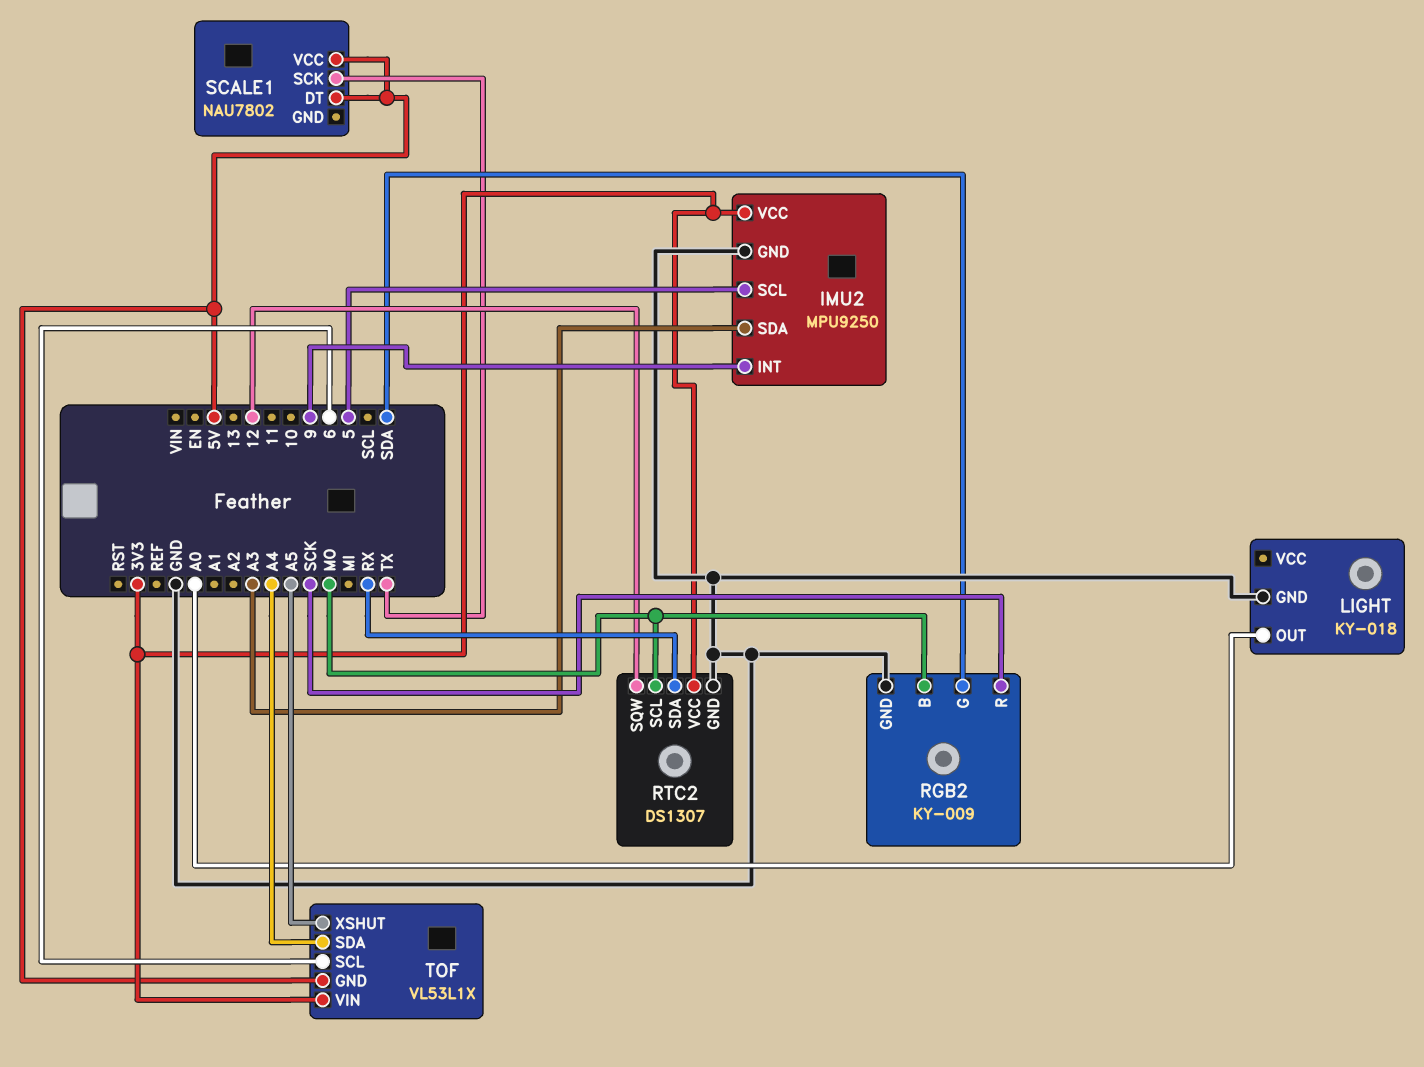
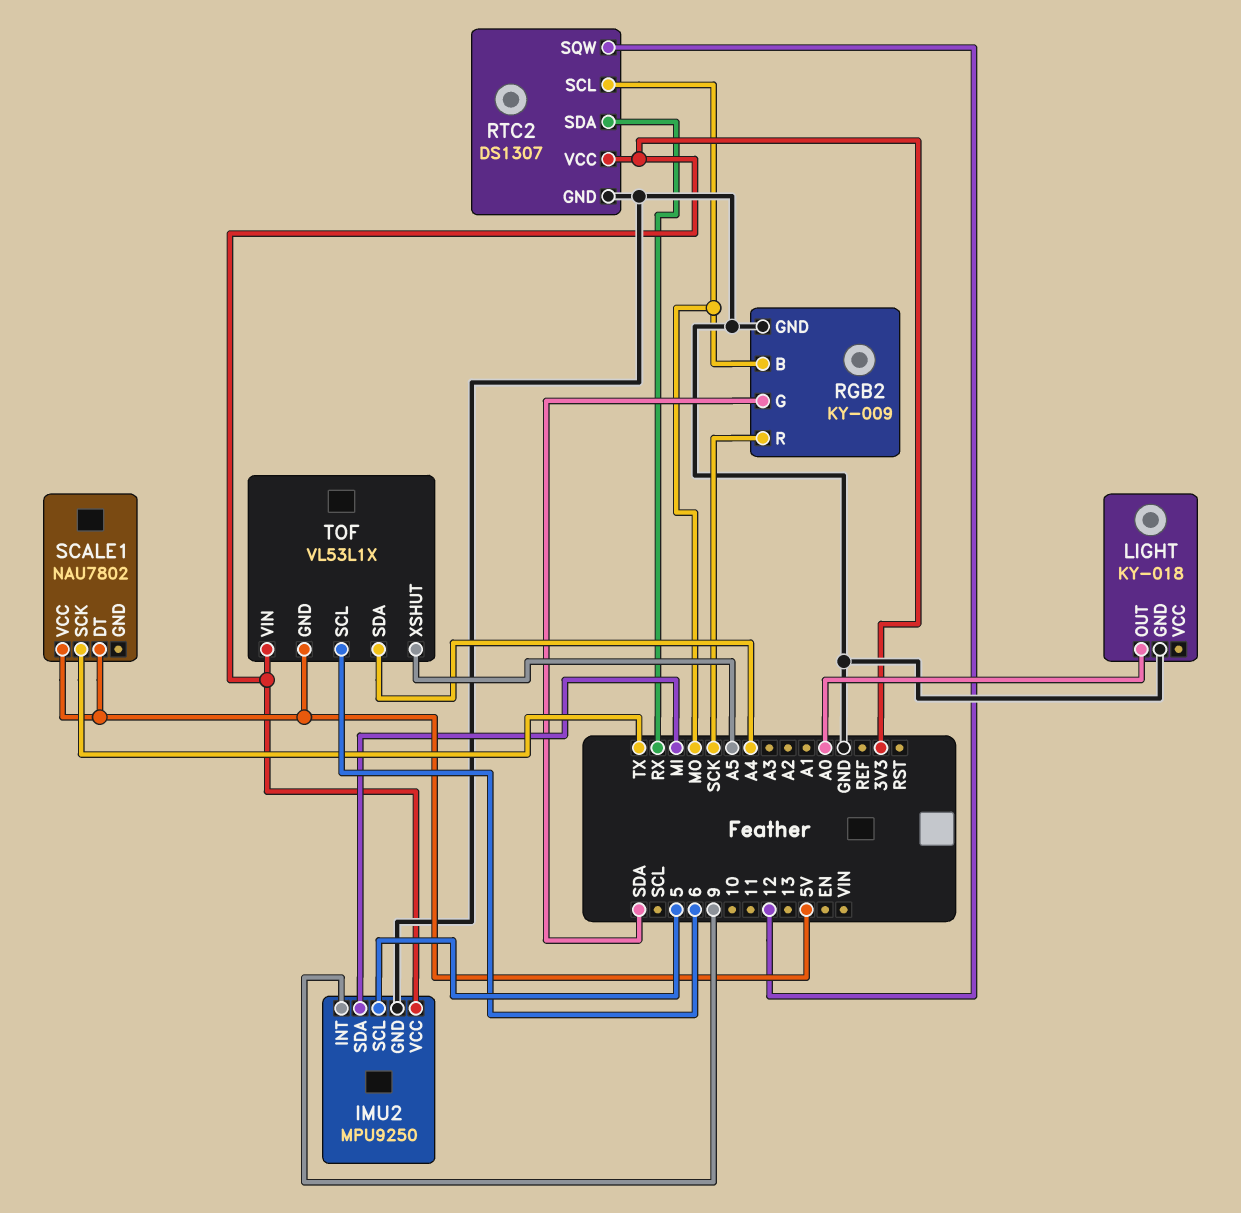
IMU2 pin SDA: A3 -> MI

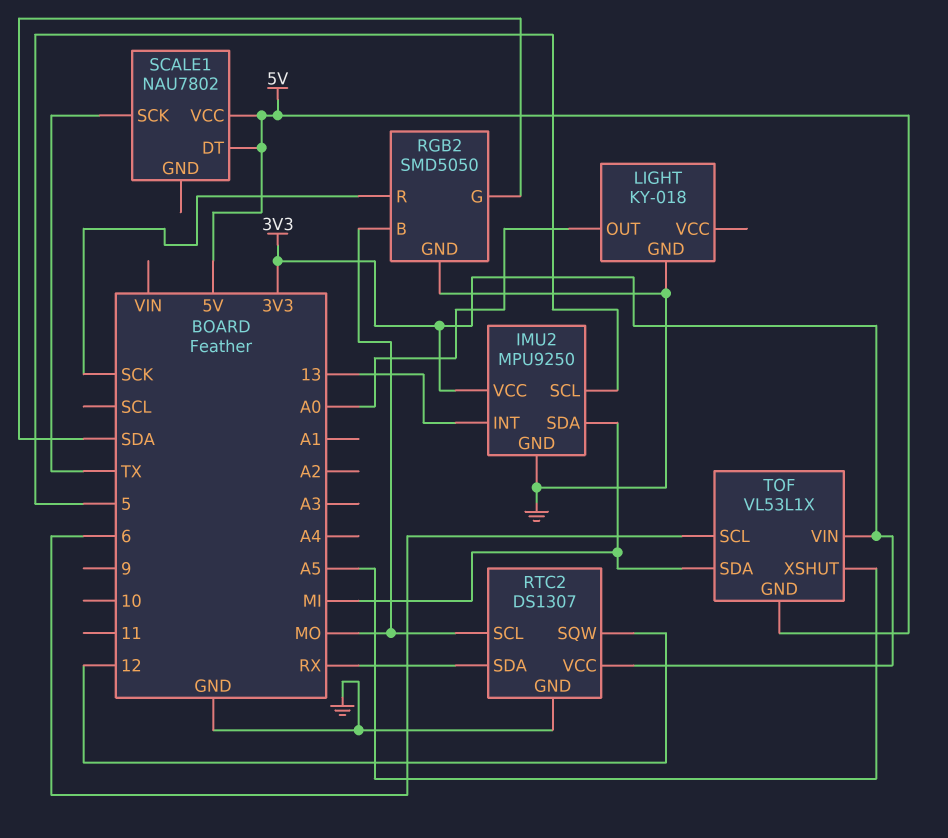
IMU2 pin INT: 9 -> 13
RGB2: KY-009 -> SMD5050
TOF pin SDA: A4 -> MI

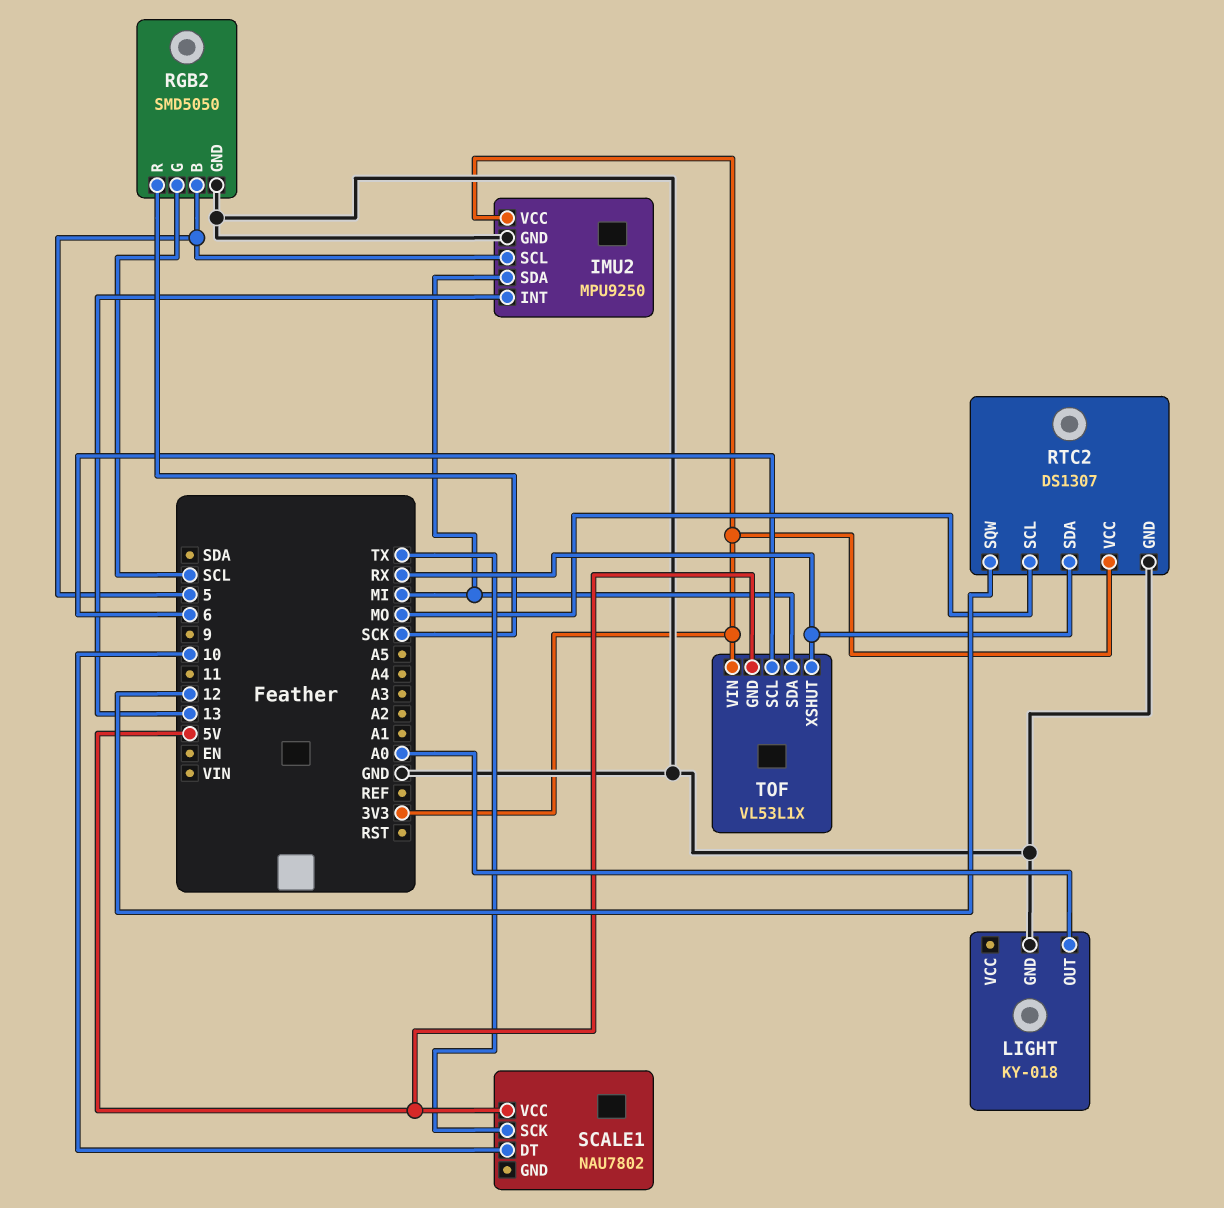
RGB2 pin B: MO -> 5
RGB2 pin G: SDA -> SCL
SCALE1 pin DT: 5V -> 10
TOF pin XSHUT: A5 -> RX

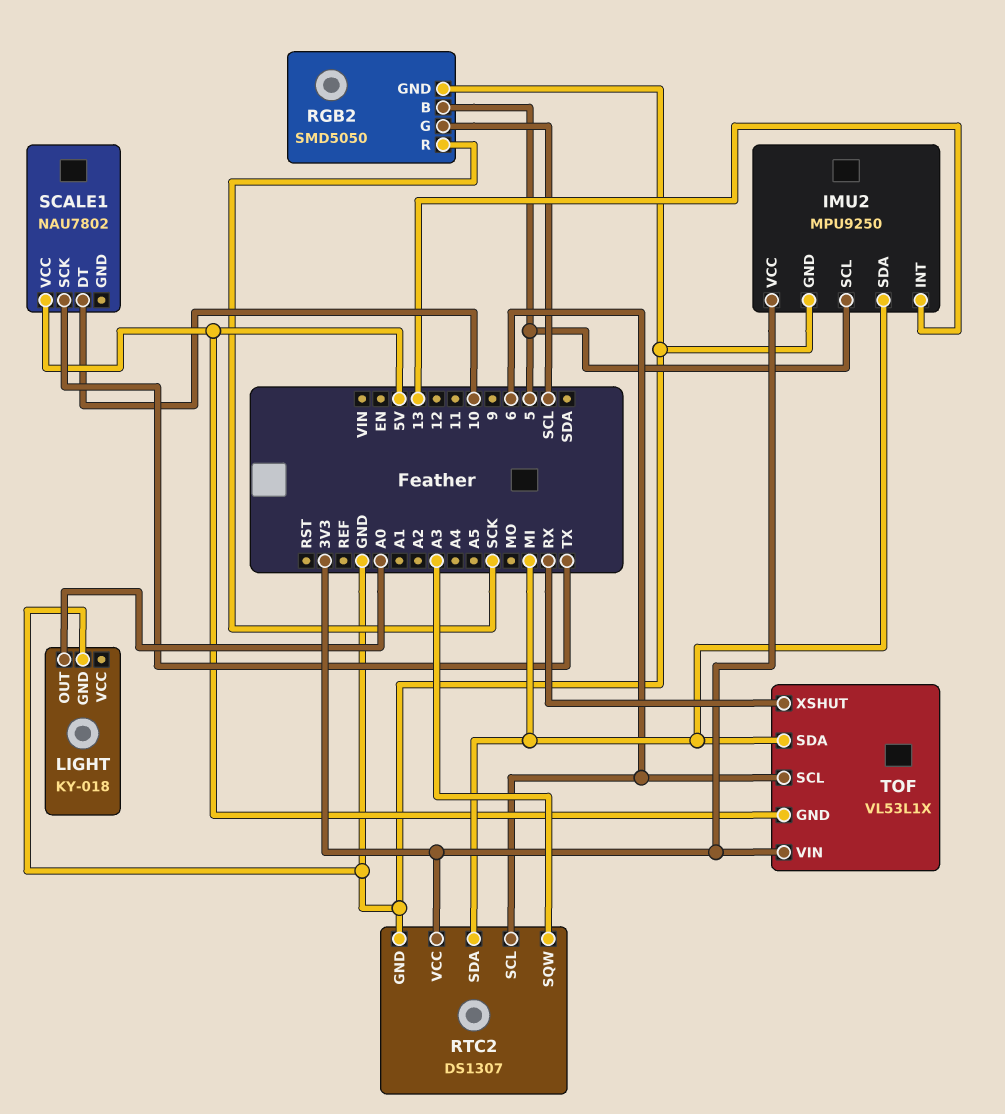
RTC2 pin SCL: MO -> 6
RTC2 pin SDA: RX -> MI
RTC2 pin SQW: 12 -> A3

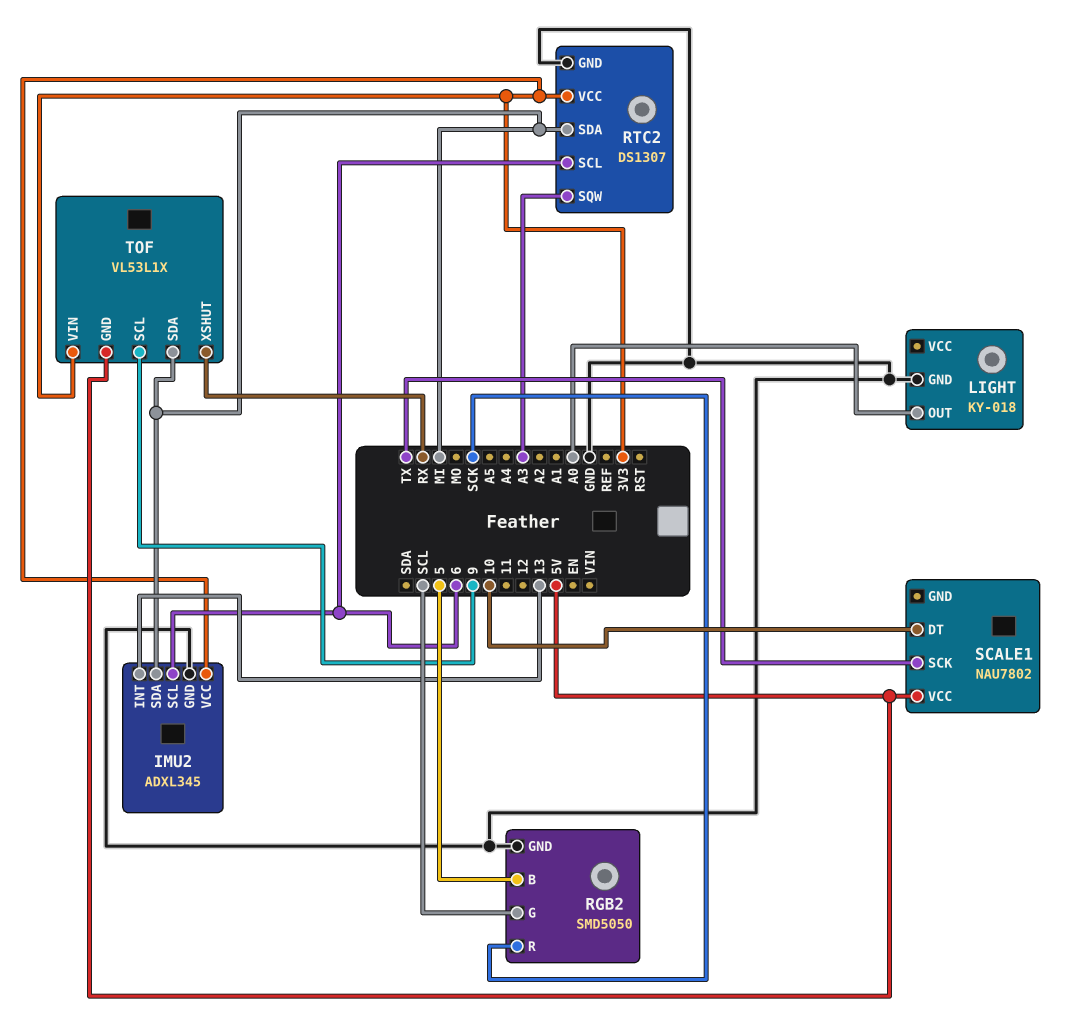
IMU2: MPU9250 -> ADXL345
IMU2 pin SCL: 5 -> 6
TOF pin SCL: 6 -> 9

